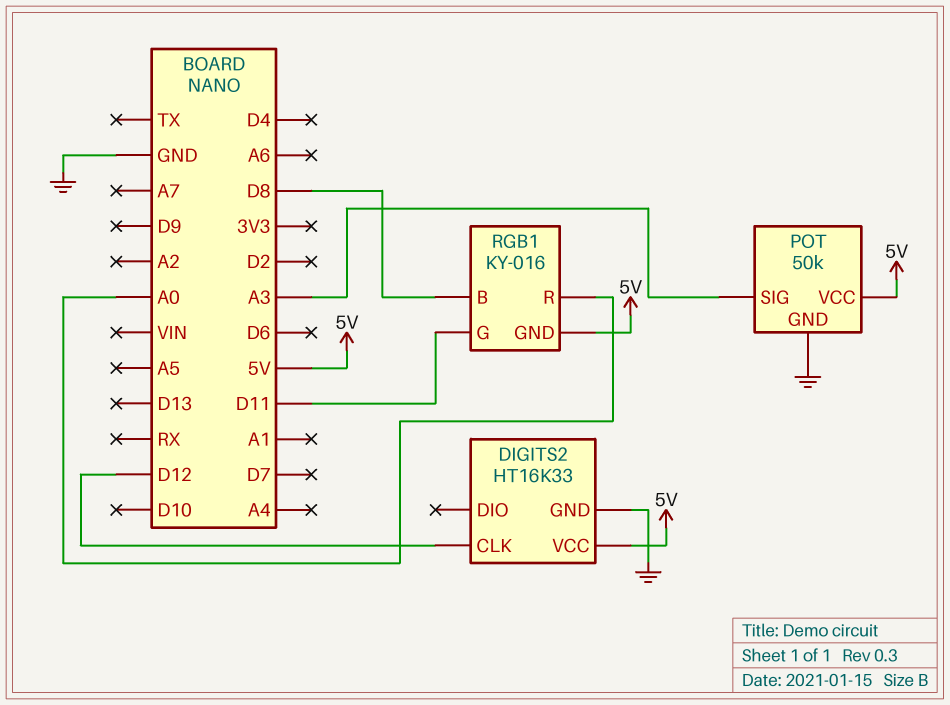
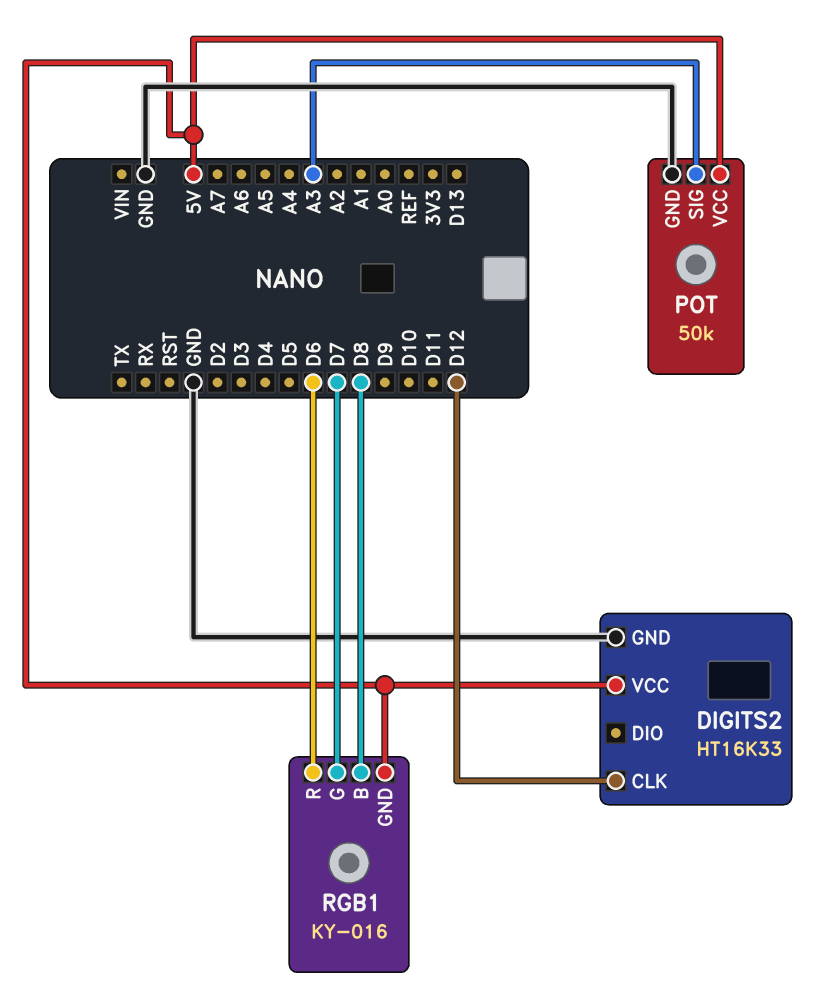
RGB1 pin G: D11 -> D7
RGB1 pin R: A0 -> D6

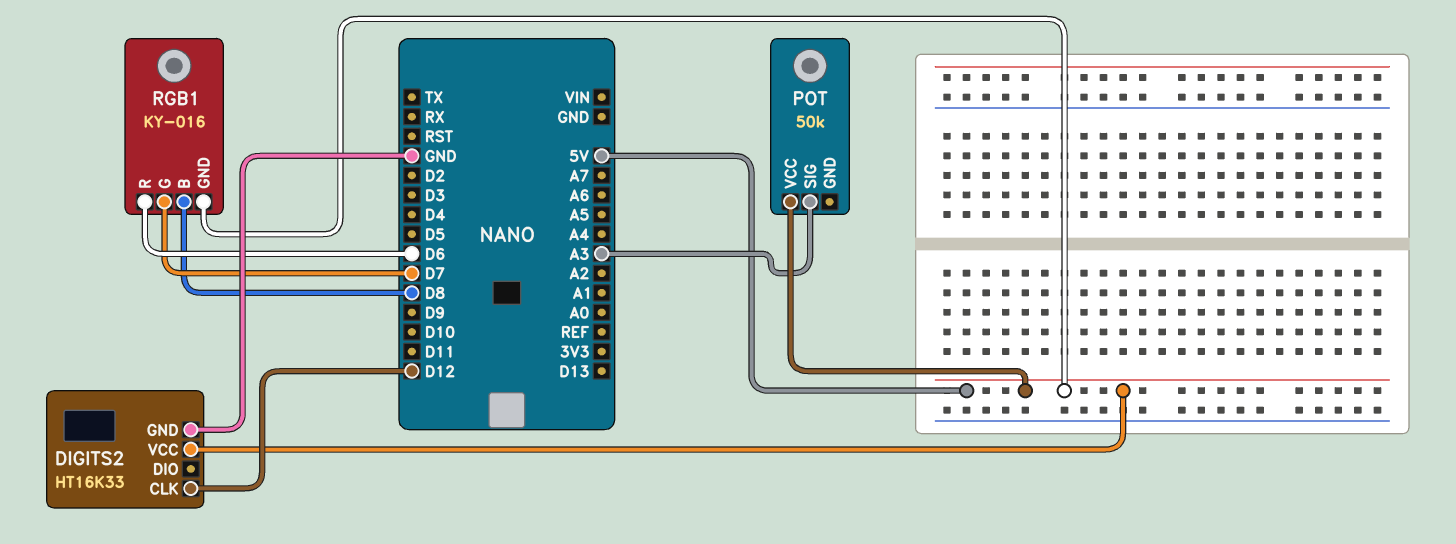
POT pin GND: GND -> none

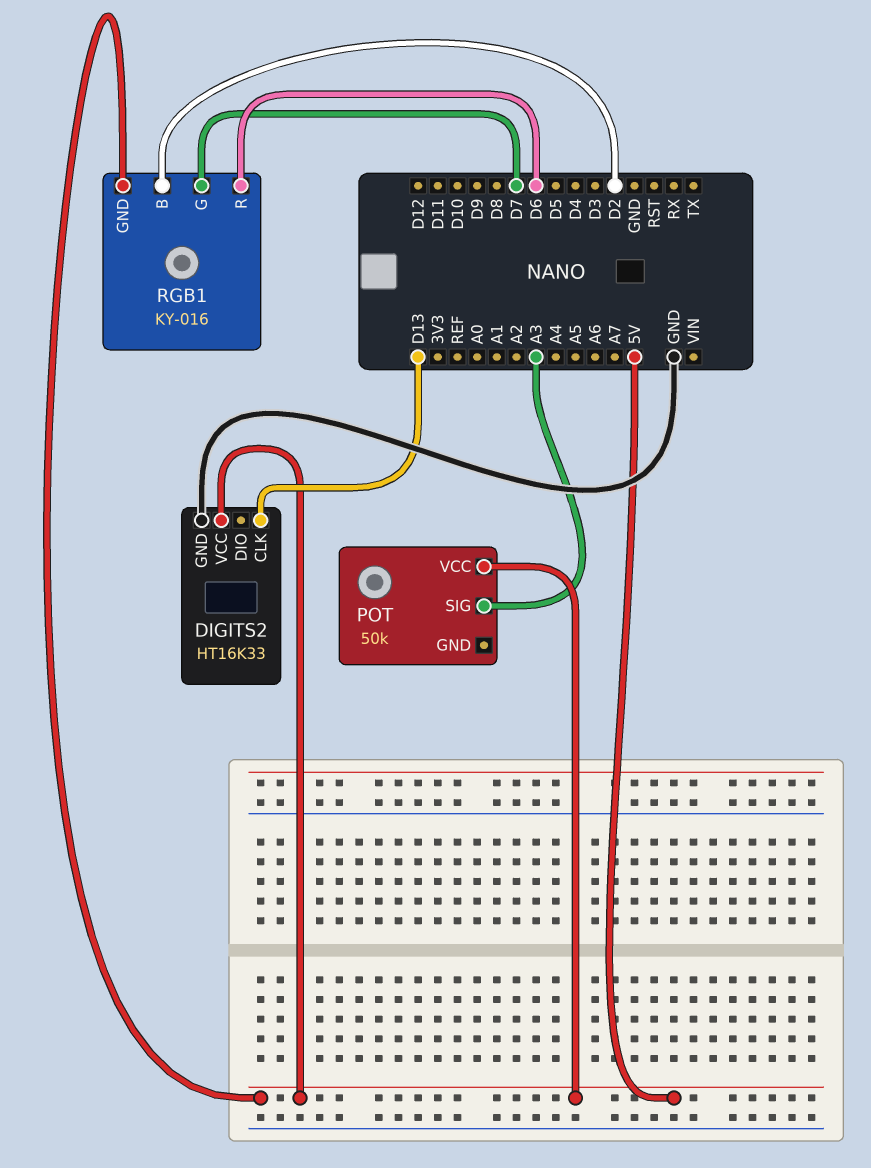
DIGITS2 pin CLK: D12 -> D13
RGB1 pin B: D8 -> D2

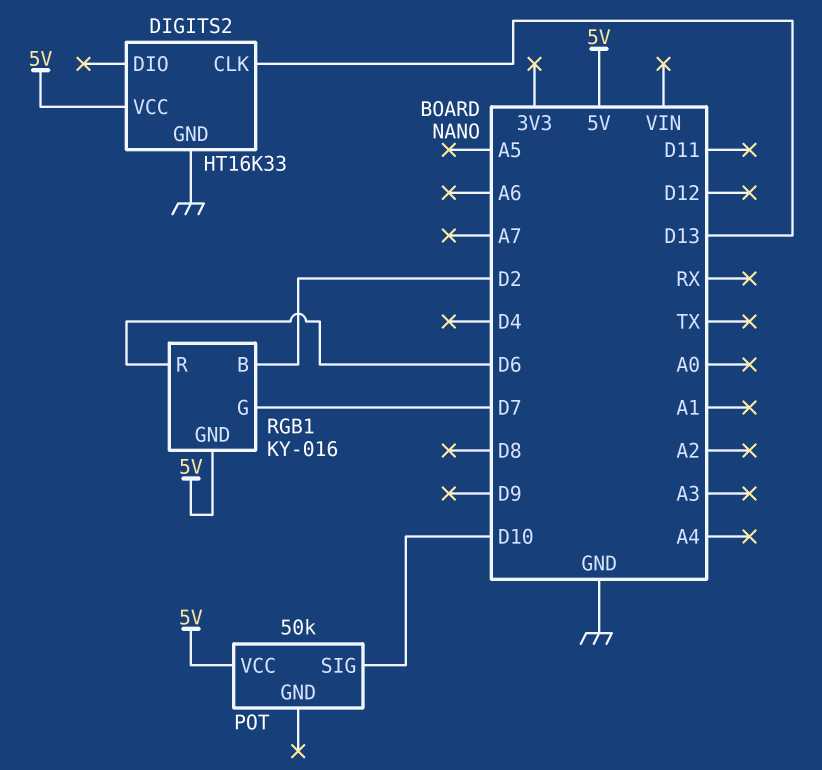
POT pin SIG: A3 -> D10

